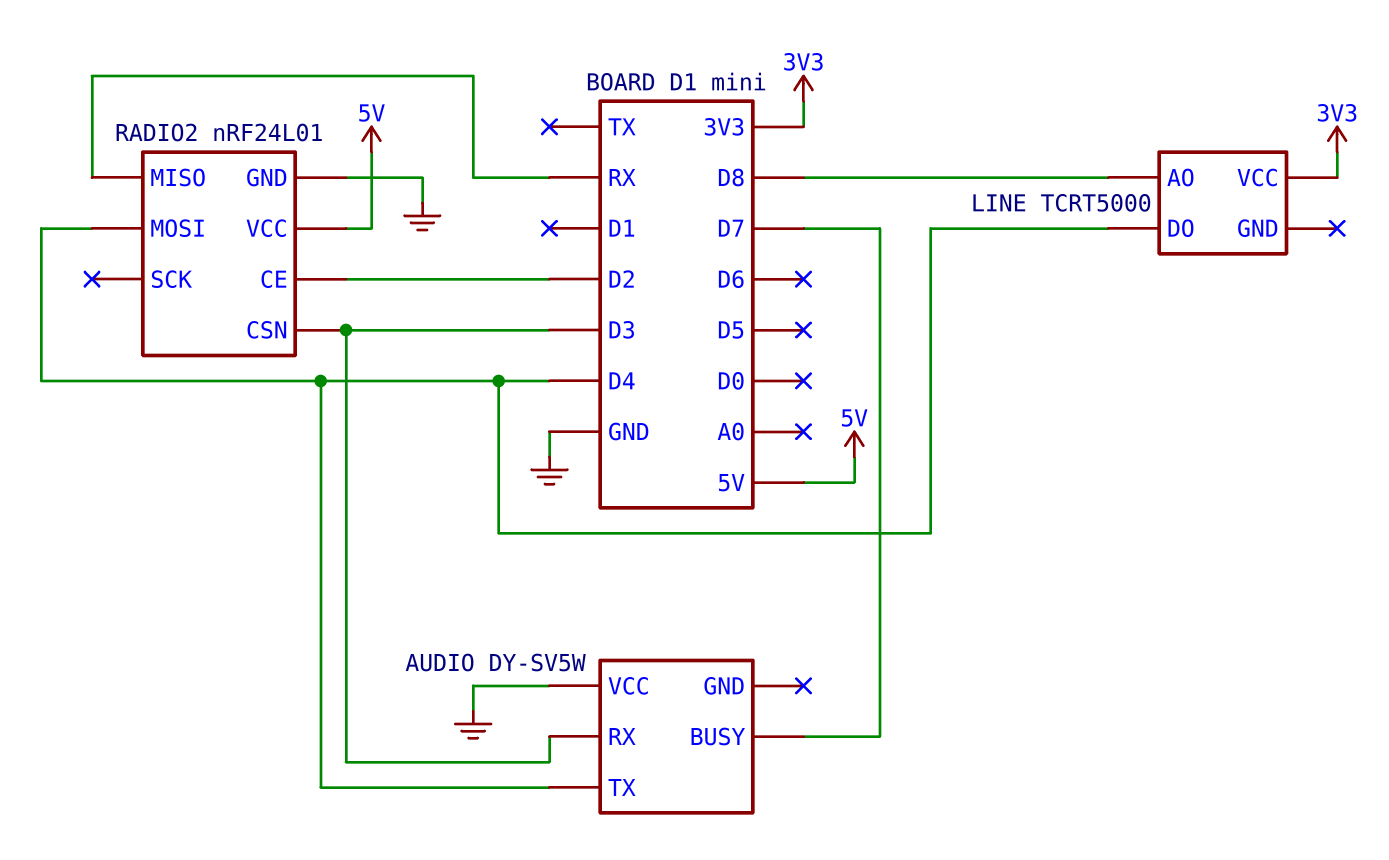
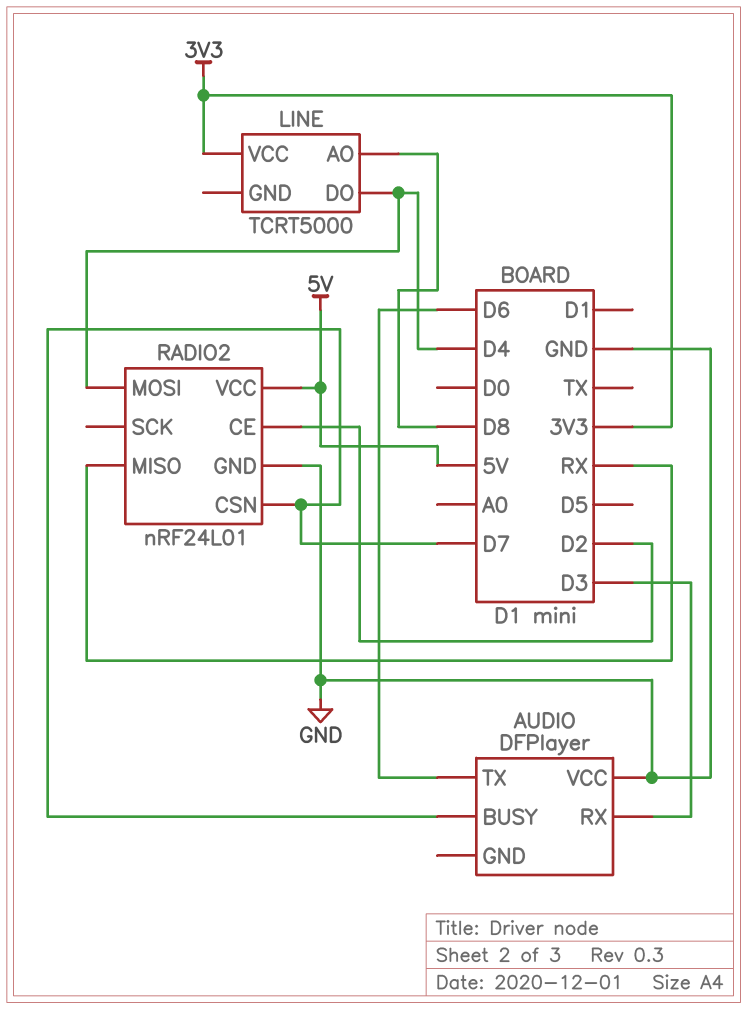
AUDIO: DY-SV5W -> DFPlayer
AUDIO pin TX: D4 -> D6
RADIO2 pin CSN: D3 -> D7

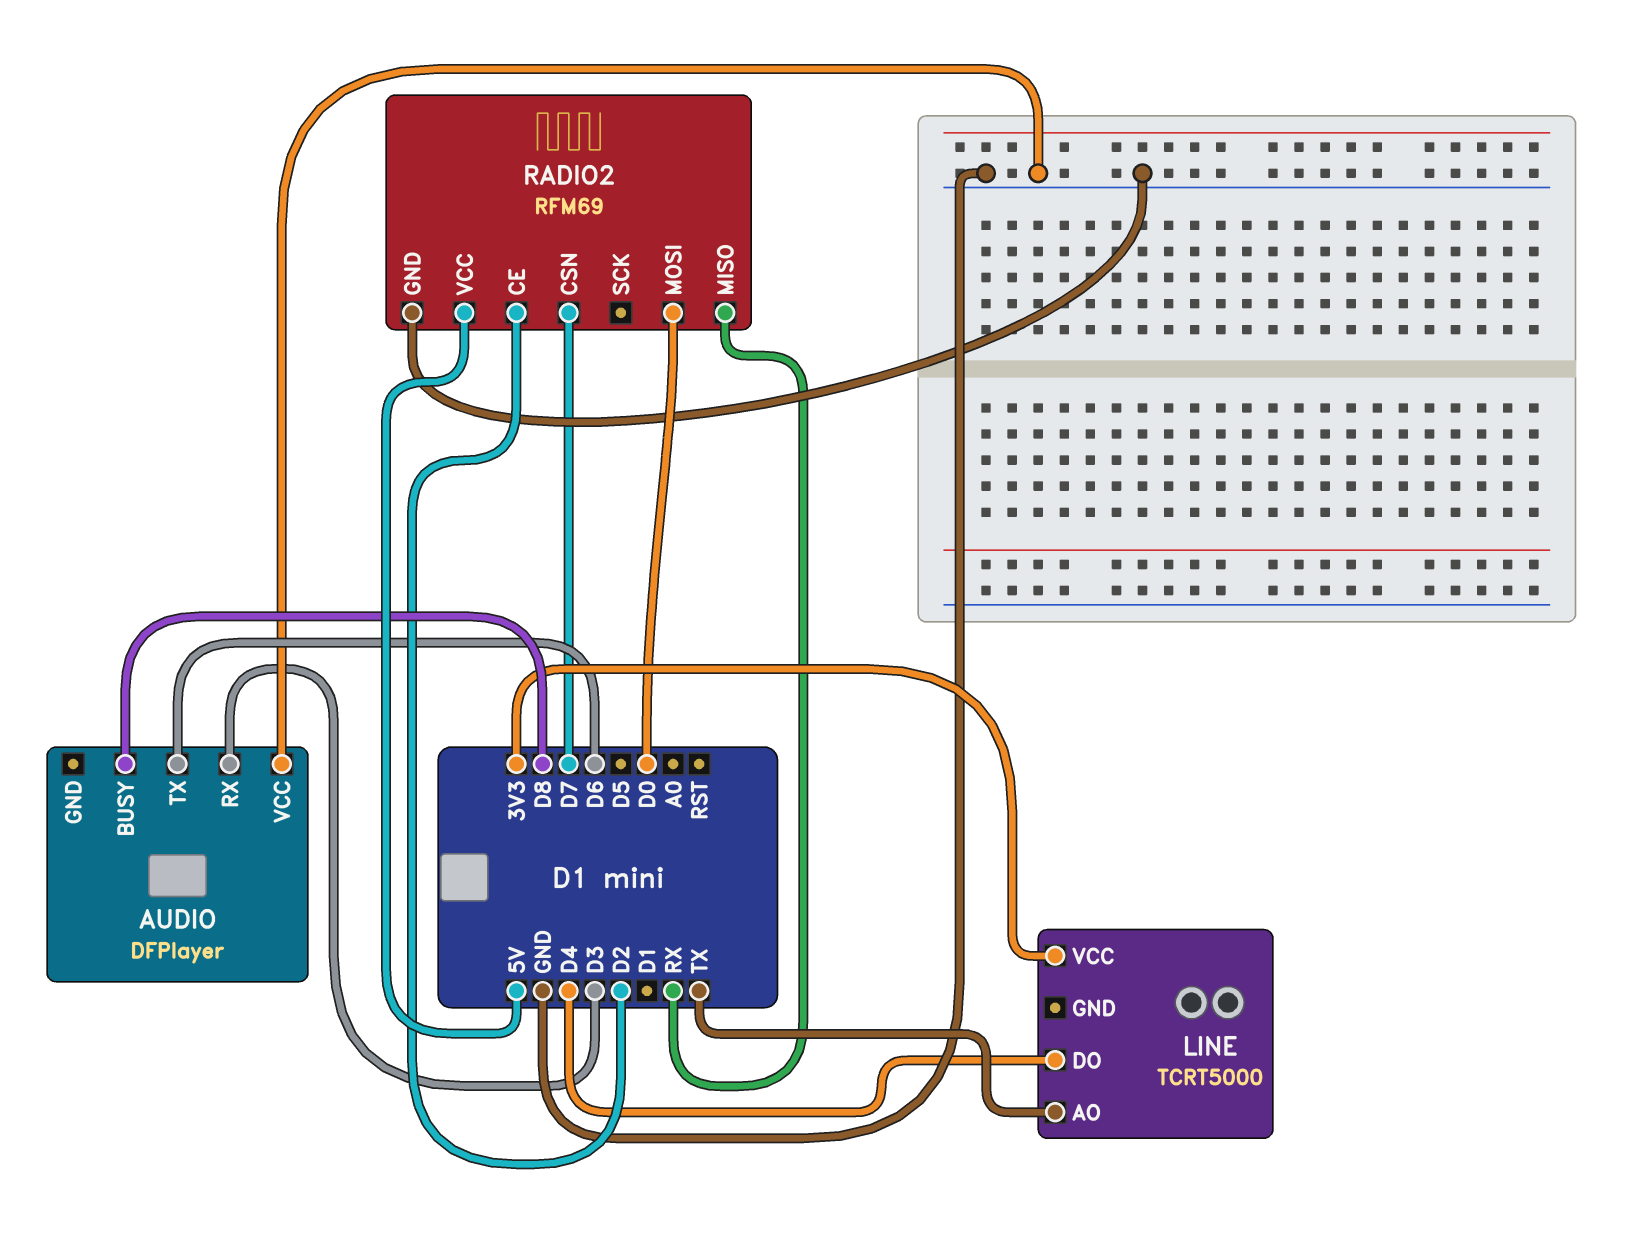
AUDIO pin BUSY: D7 -> D8
LINE pin AO: D8 -> TX
RADIO2: nRF24L01 -> RFM69
RADIO2 pin MOSI: D4 -> D0

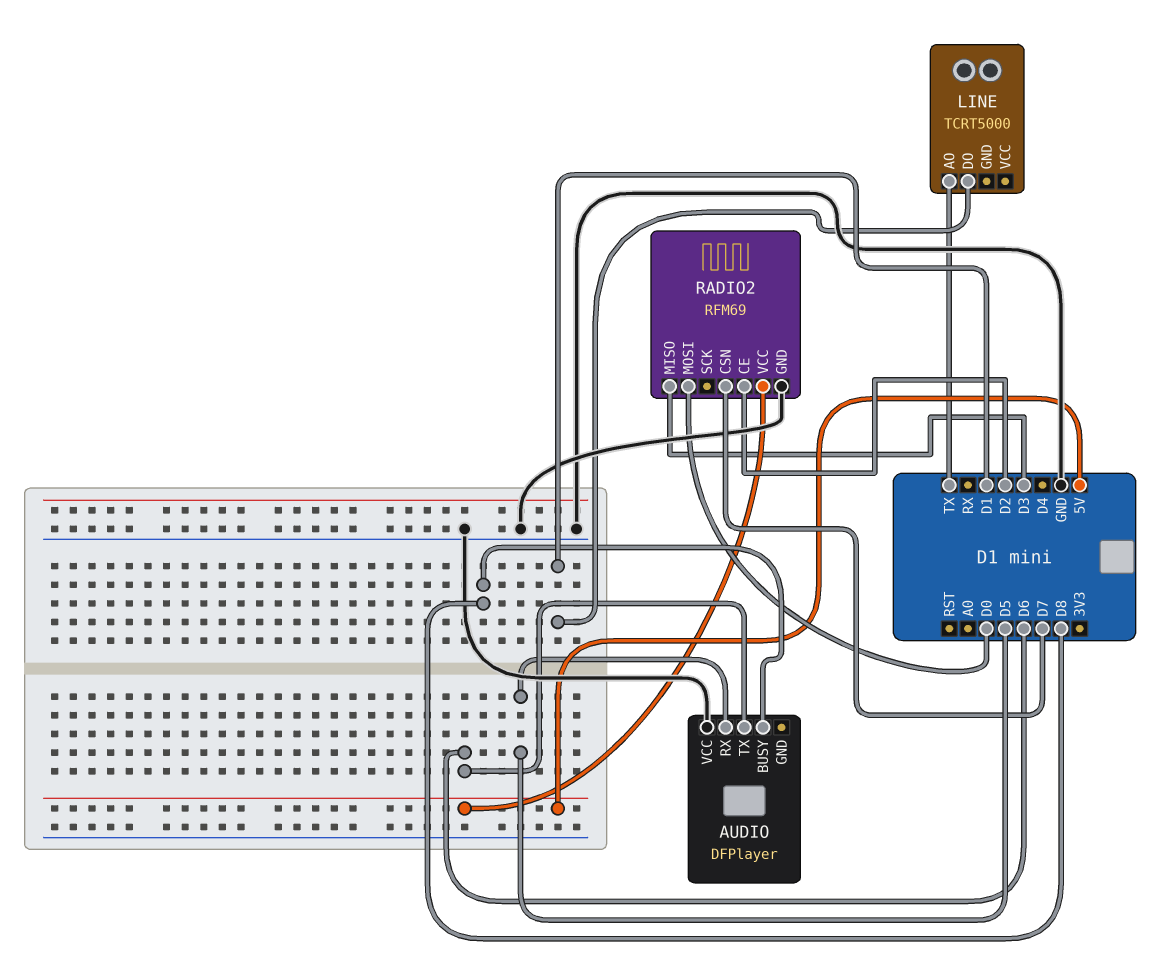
AUDIO pin RX: D3 -> D5
LINE pin DO: D4 -> D1
LINE pin VCC: 3V3 -> none
RADIO2 pin MISO: RX -> D3

